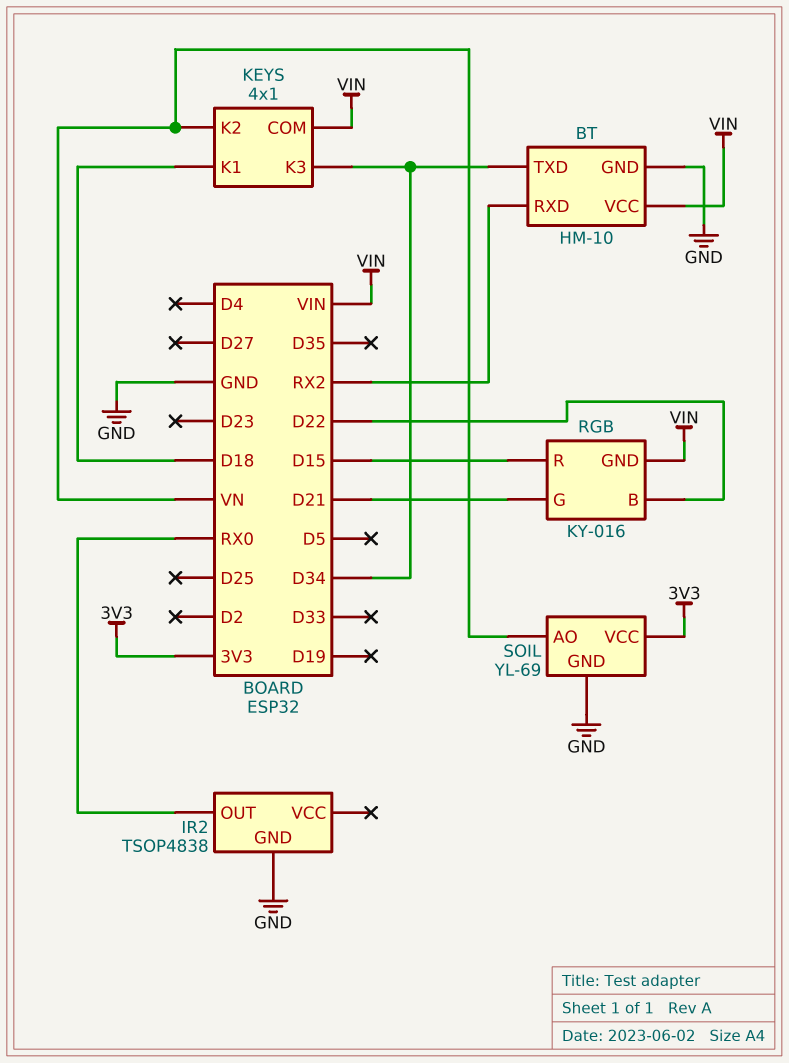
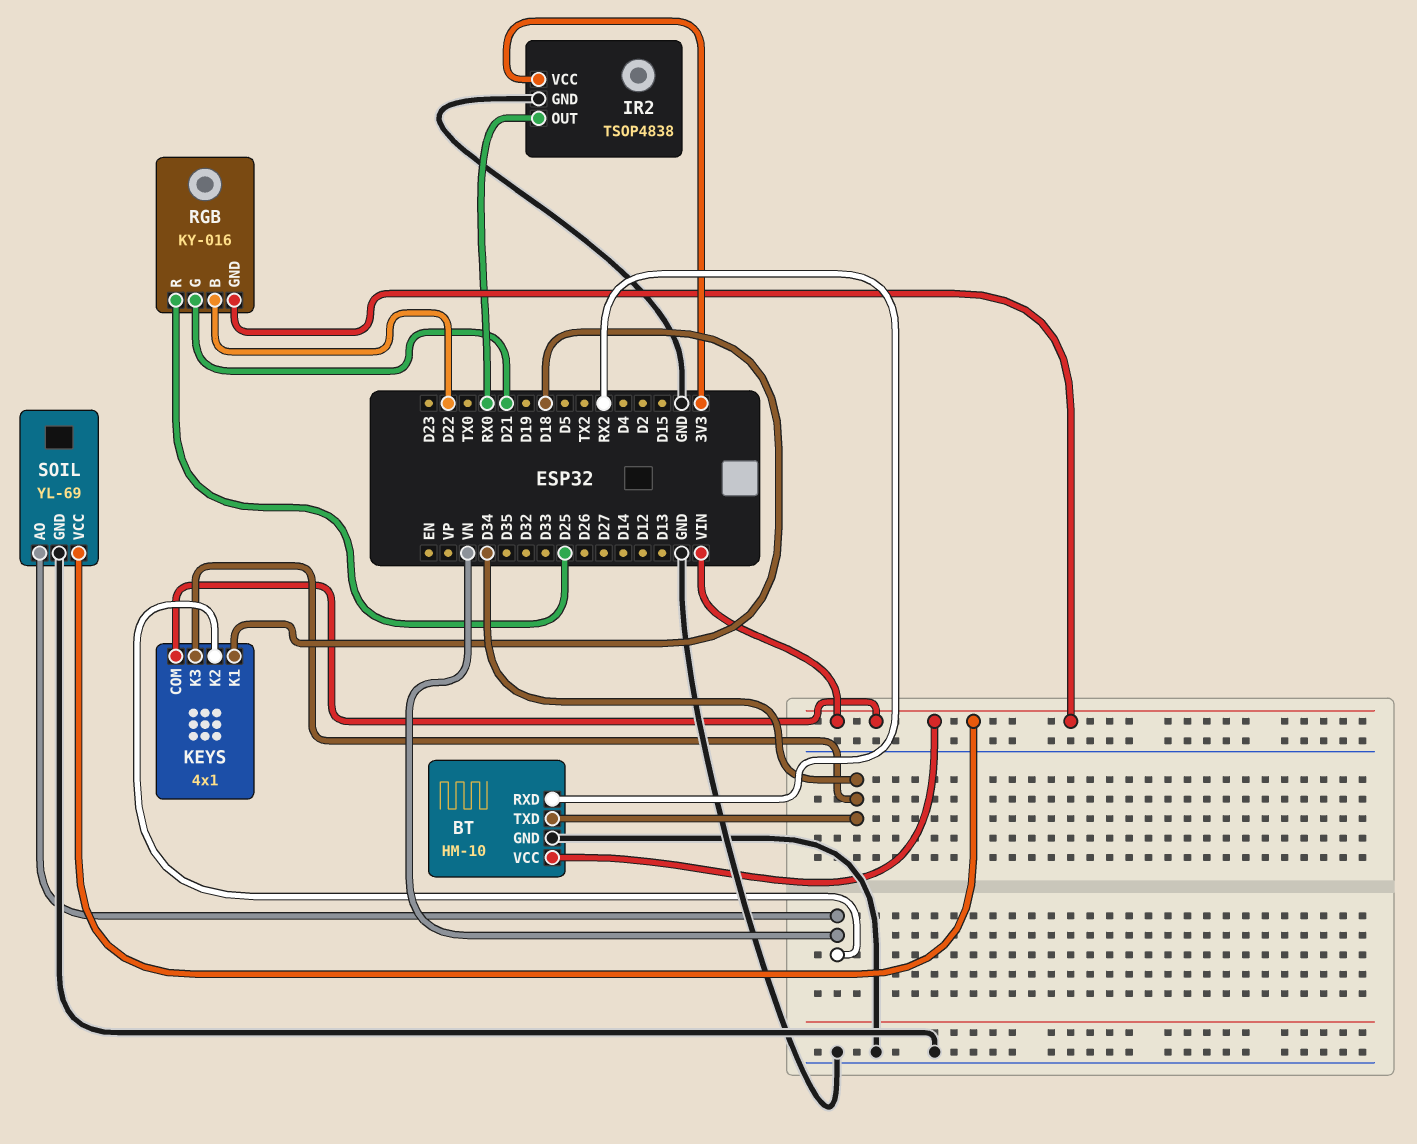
IR2 pin VCC: none -> 3V3
RGB pin R: D15 -> D25
SOIL pin VCC: 3V3 -> VIN

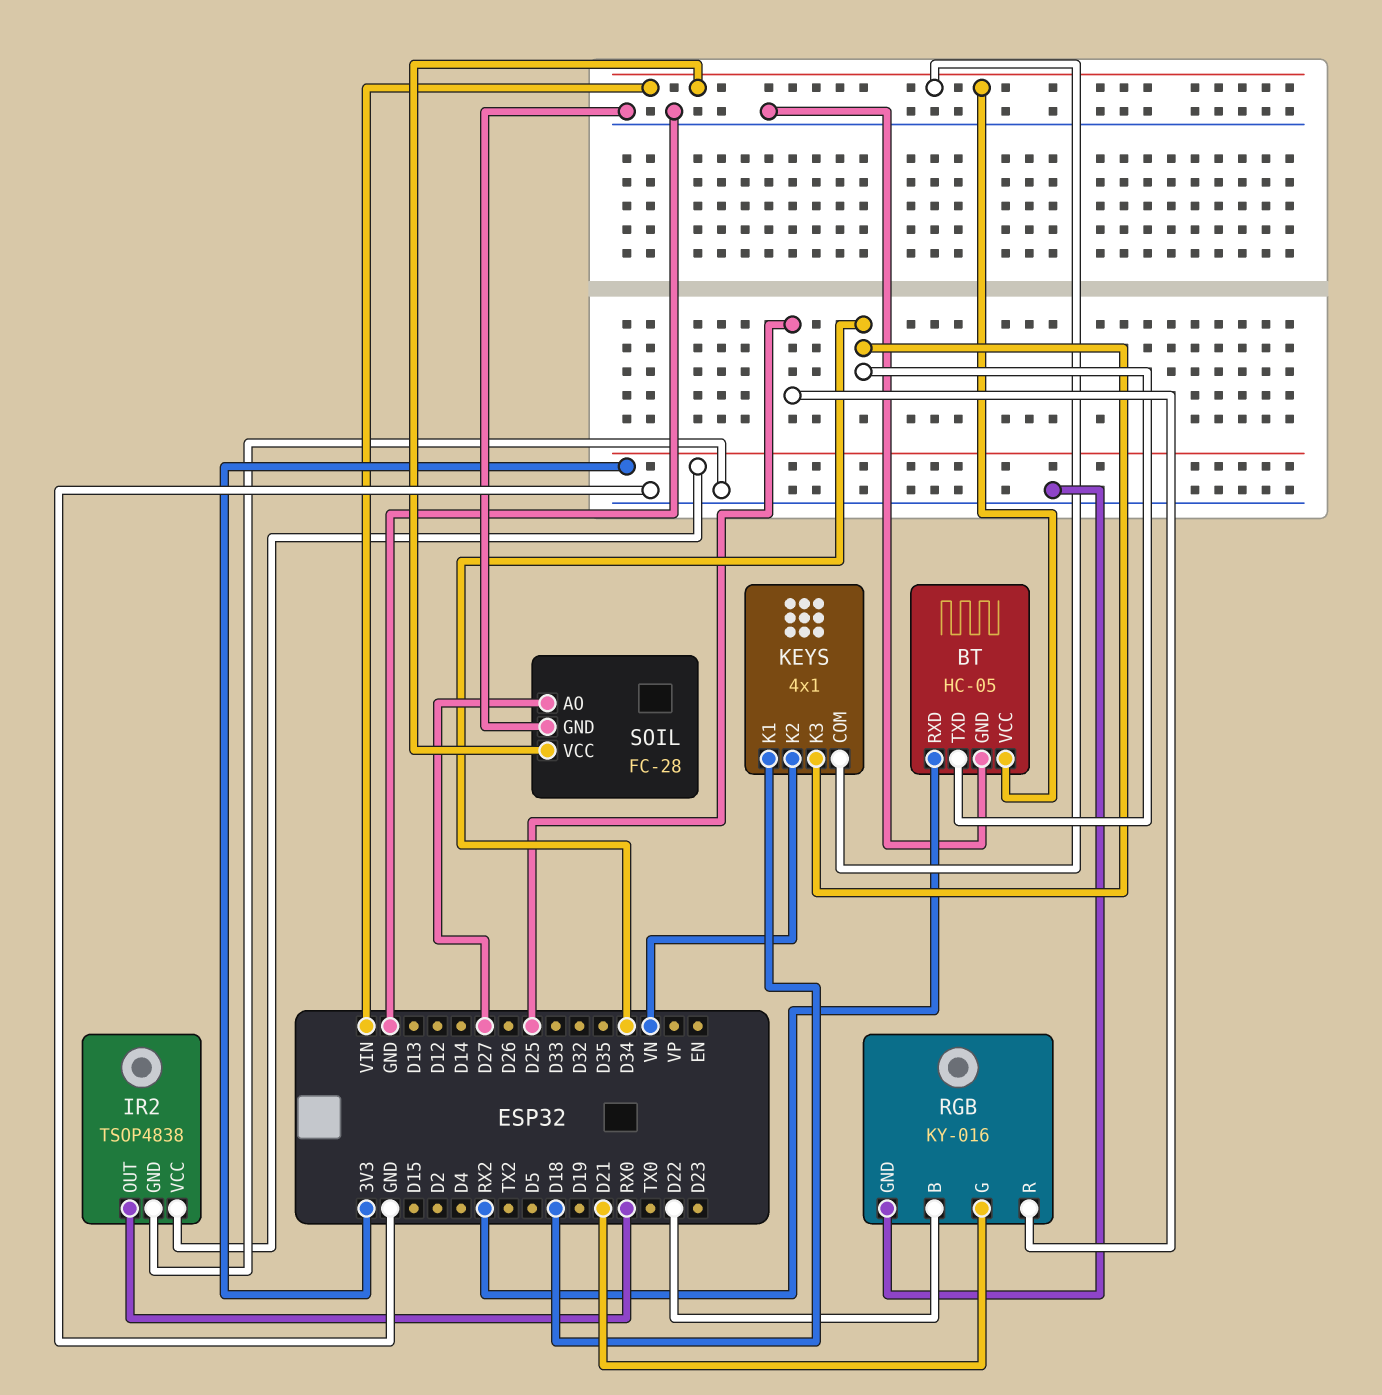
BT: HM-10 -> HC-05
RGB pin GND: VIN -> GND
SOIL: YL-69 -> FC-28
SOIL pin AO: VN -> D27

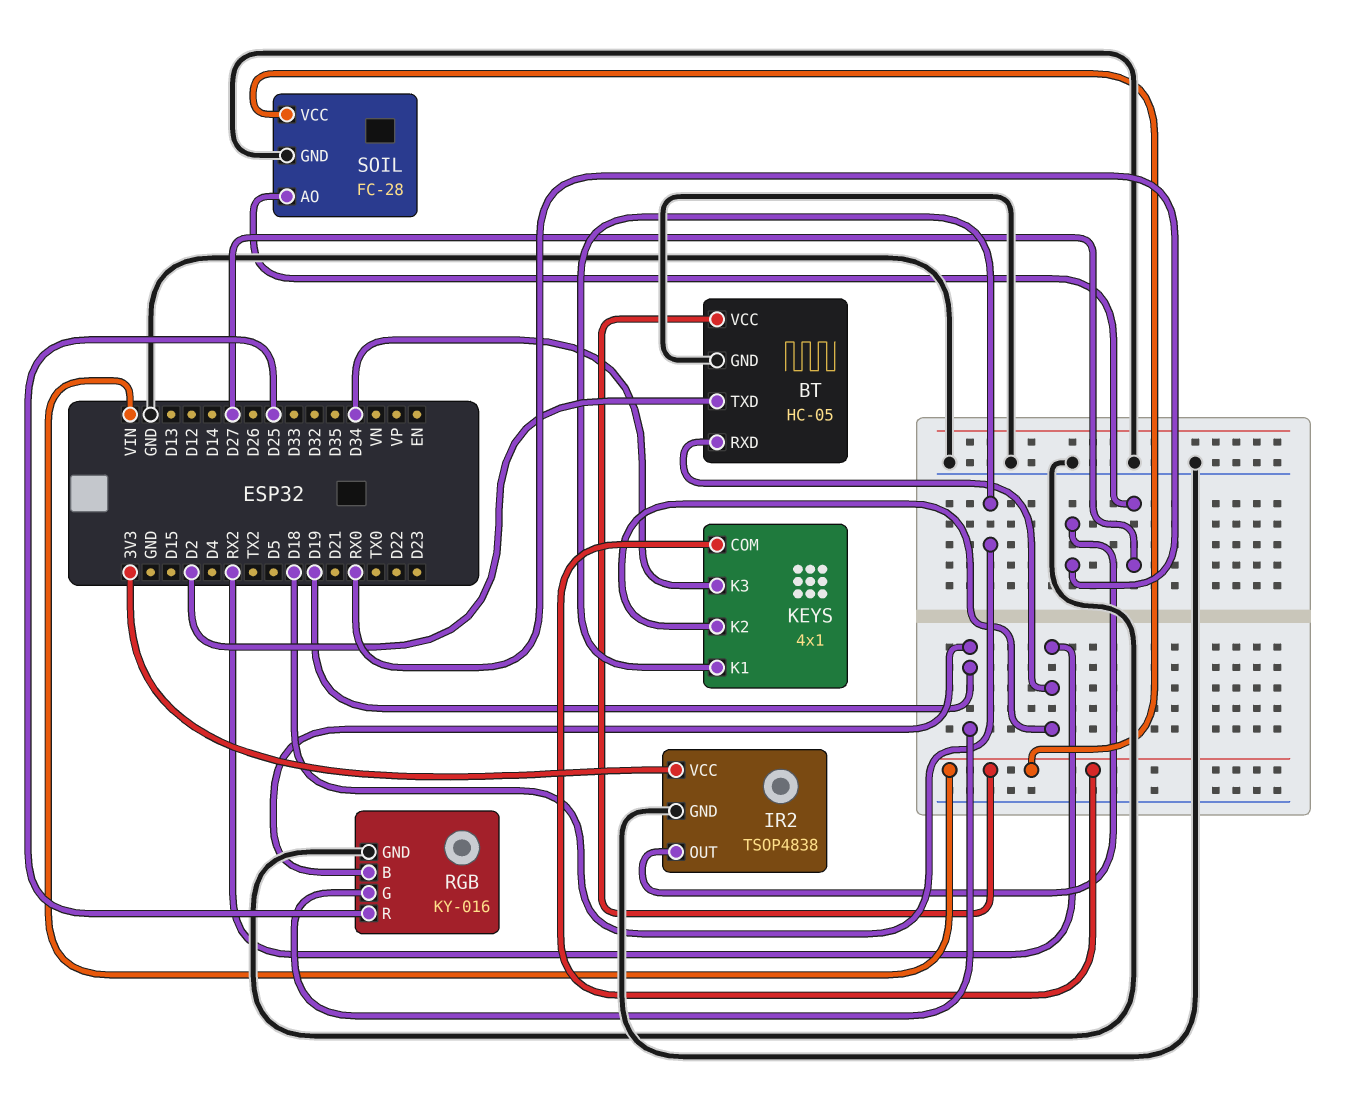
BT pin TXD: D34 -> D2
KEYS pin K2: VN -> RX2
RGB pin B: D22 -> D19
RGB pin G: D21 -> D19

